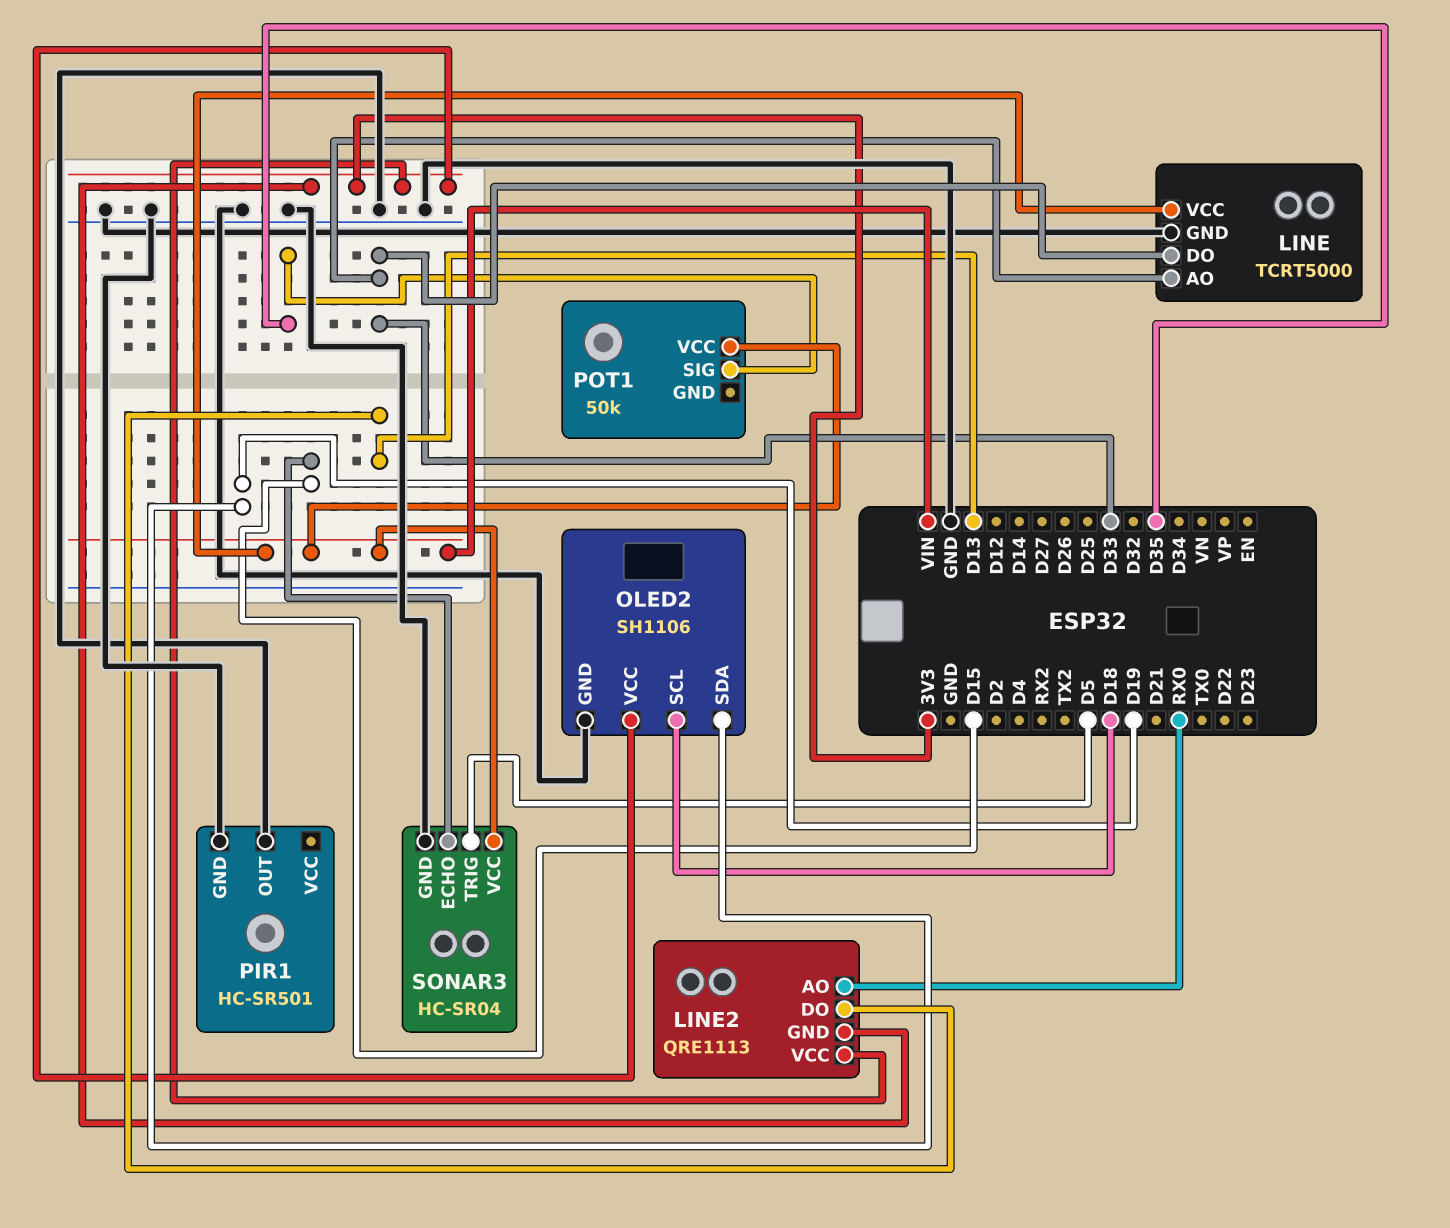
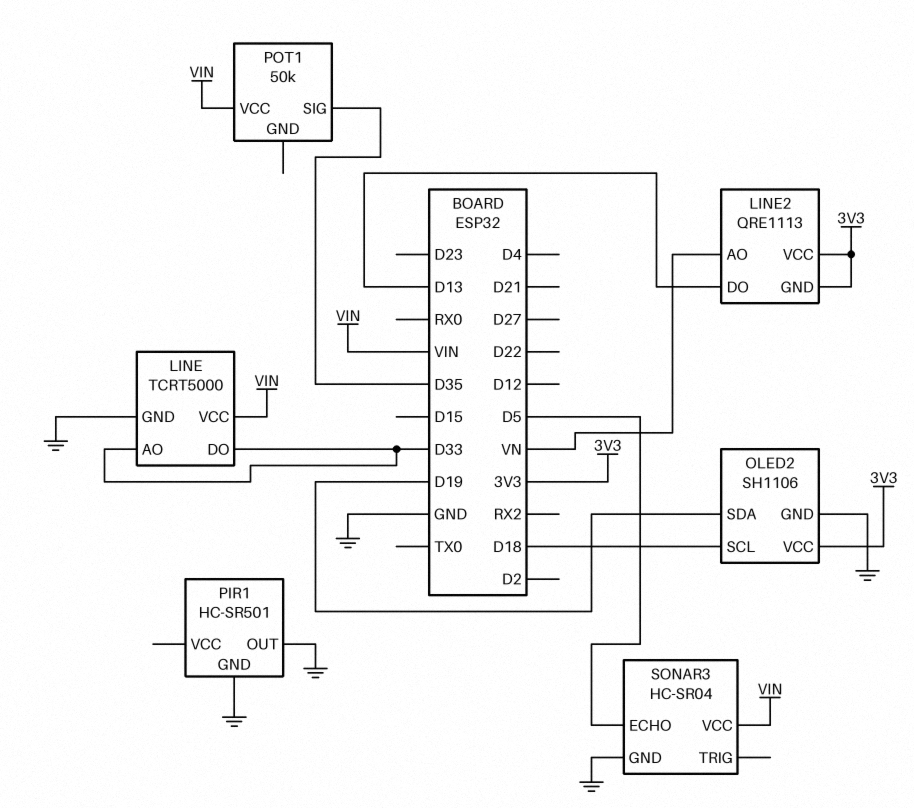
LINE2 pin AO: RX0 -> VN
SONAR3 pin ECHO: D15 -> D5
SONAR3 pin TRIG: D5 -> none

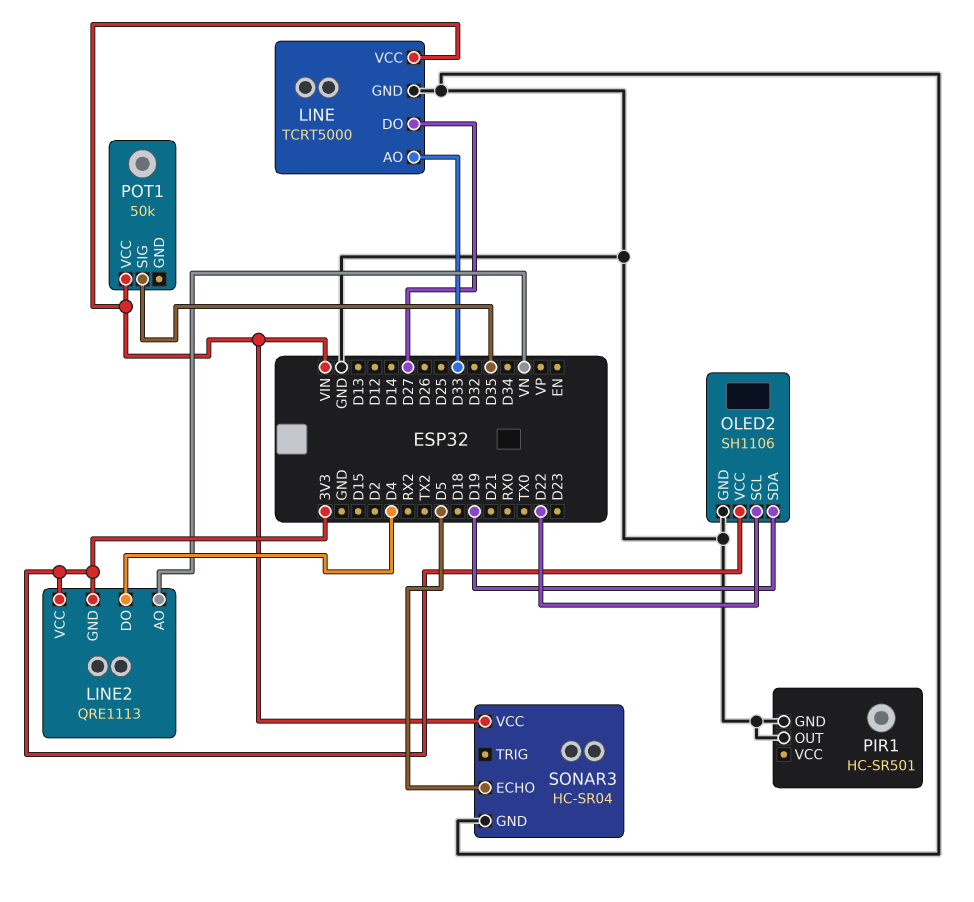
LINE pin DO: D33 -> D27
LINE2 pin DO: D13 -> D4
OLED2 pin SCL: D18 -> D22

